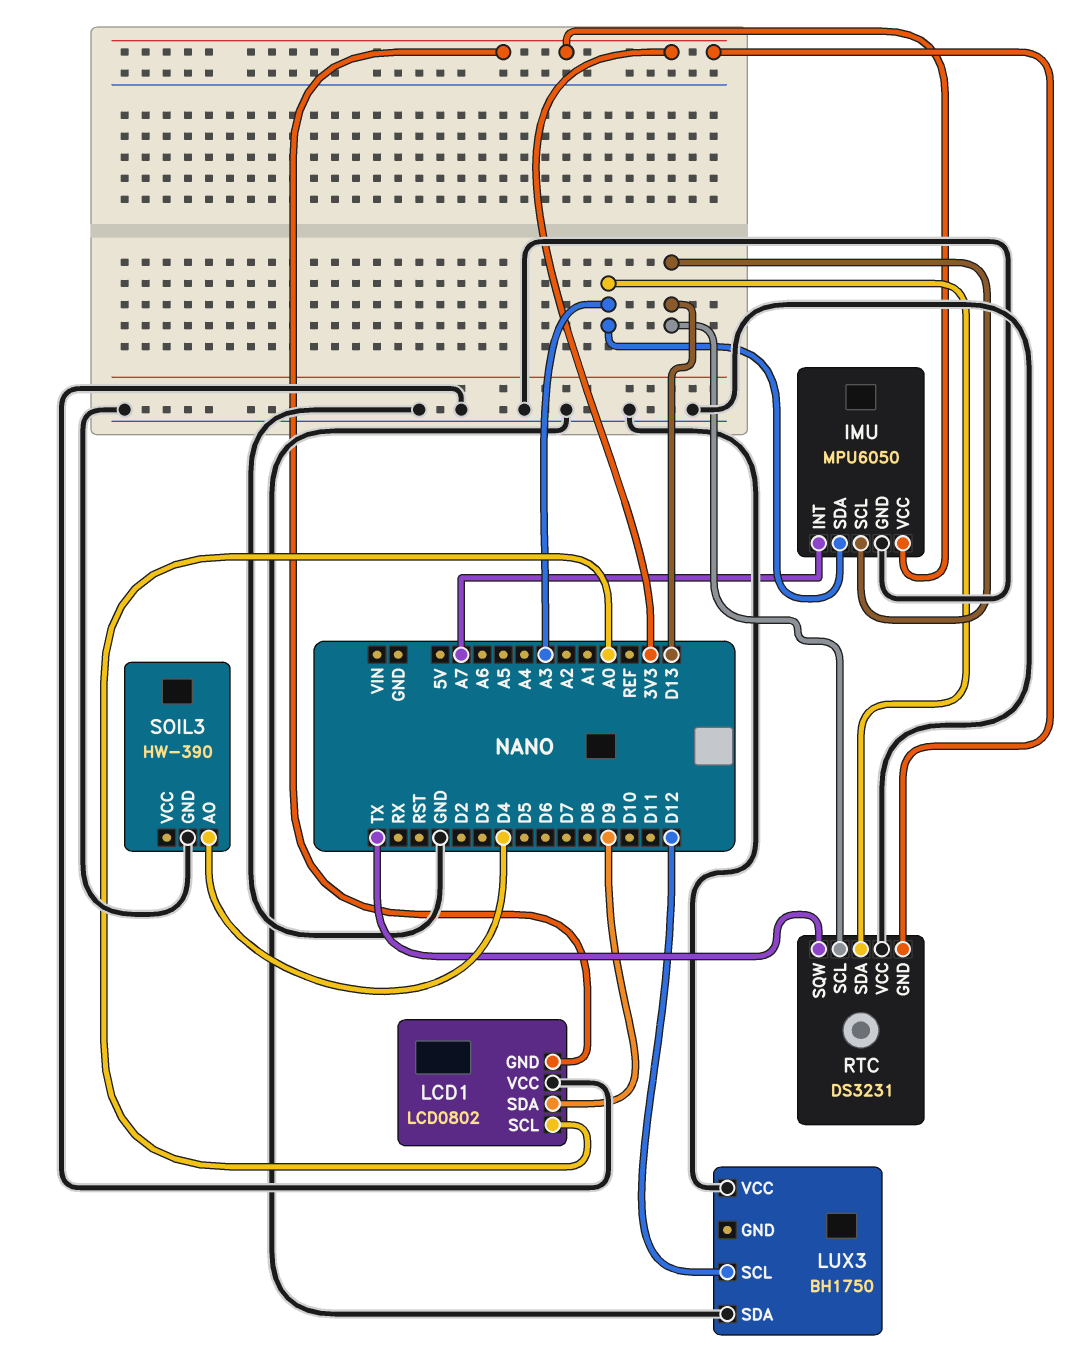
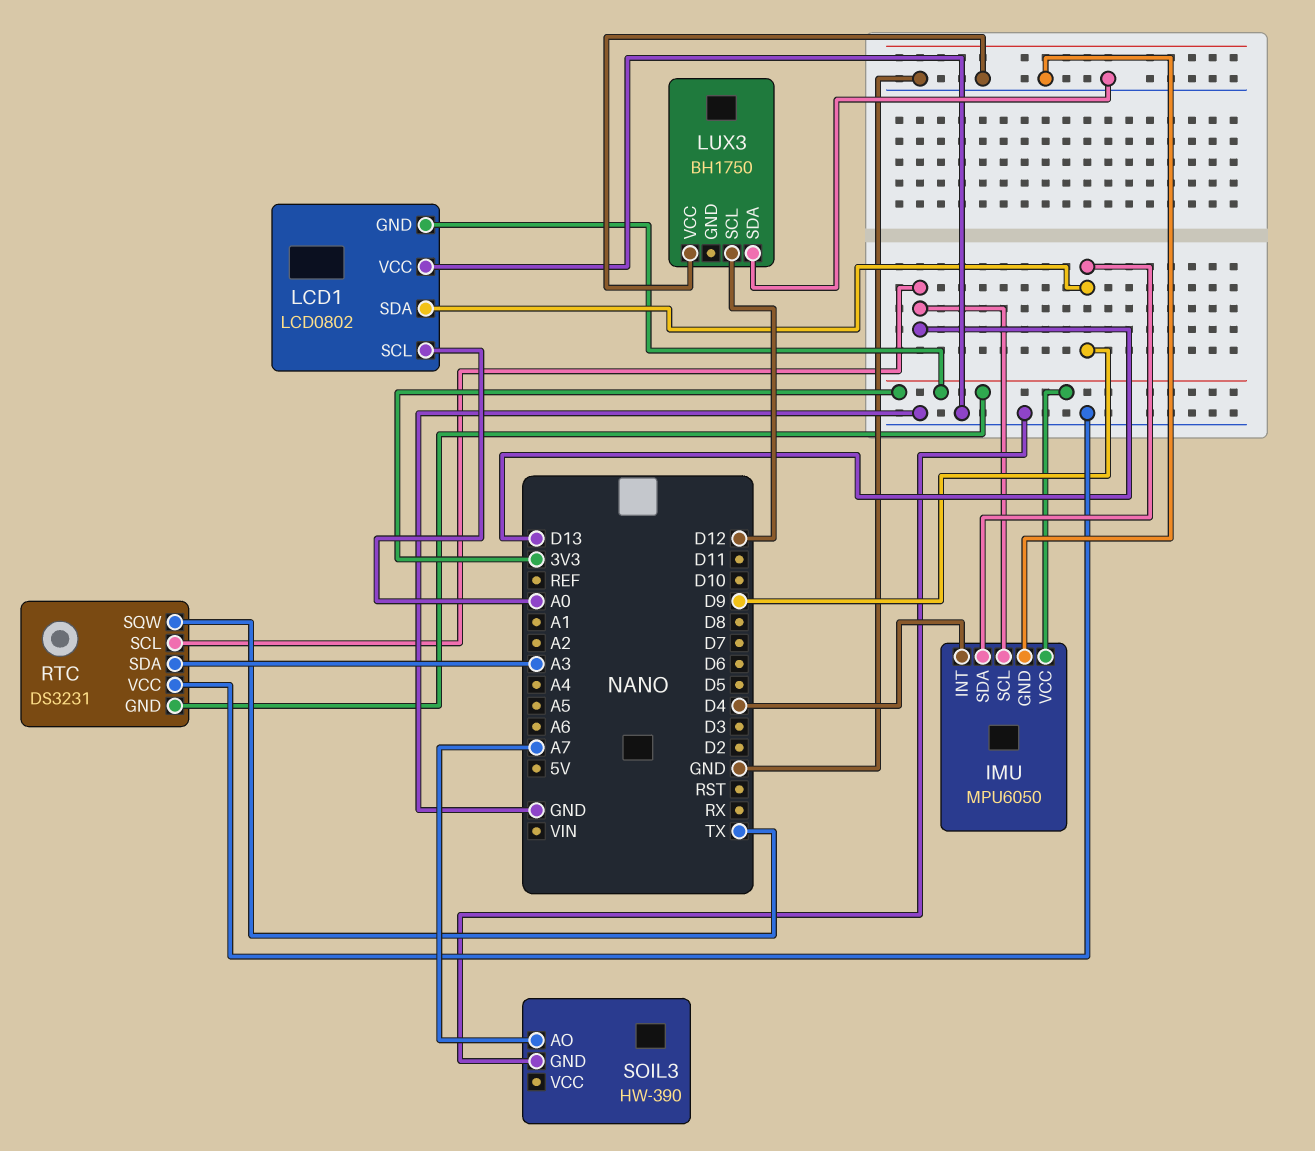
IMU pin INT: A7 -> D4
IMU pin SDA: A3 -> D9
SOIL3 pin AO: D4 -> A7

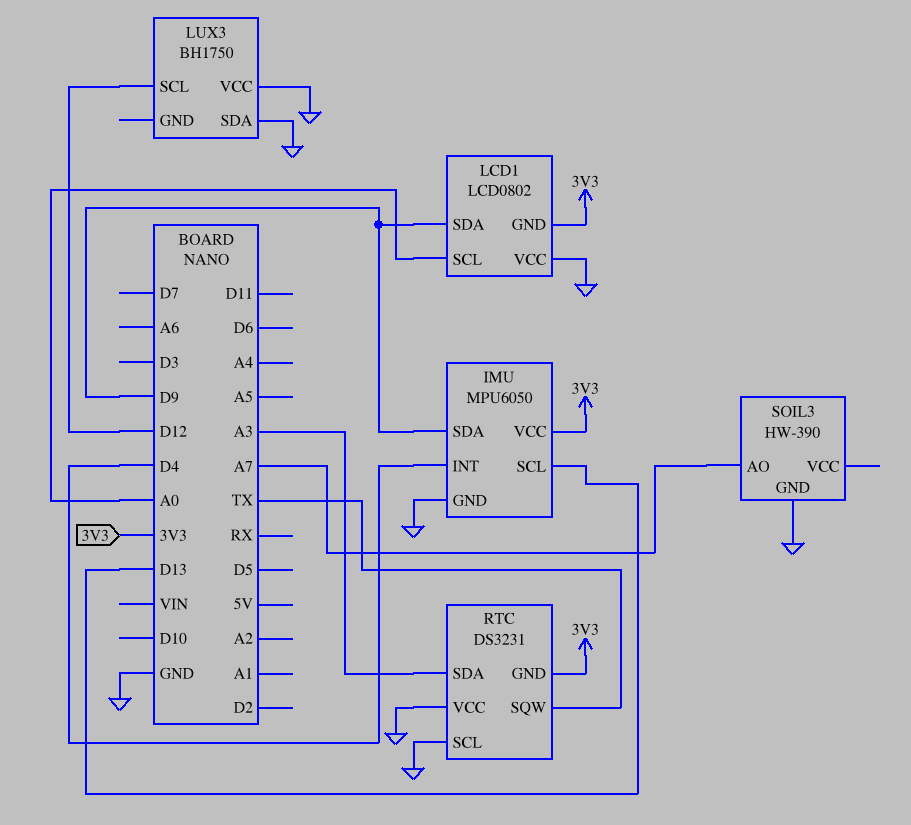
RTC pin SCL: D13 -> GND

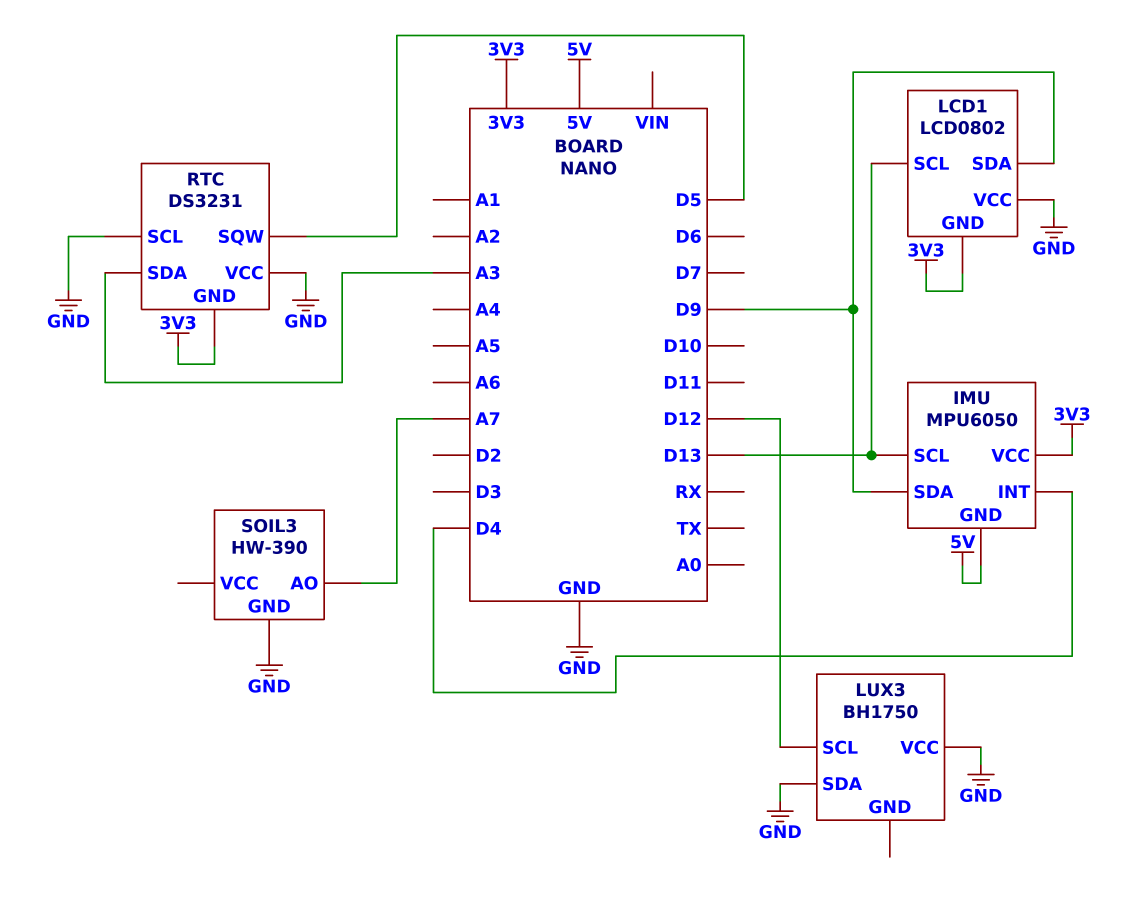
IMU pin GND: GND -> 5V
LCD1 pin SCL: A0 -> D13
RTC pin SQW: TX -> D5

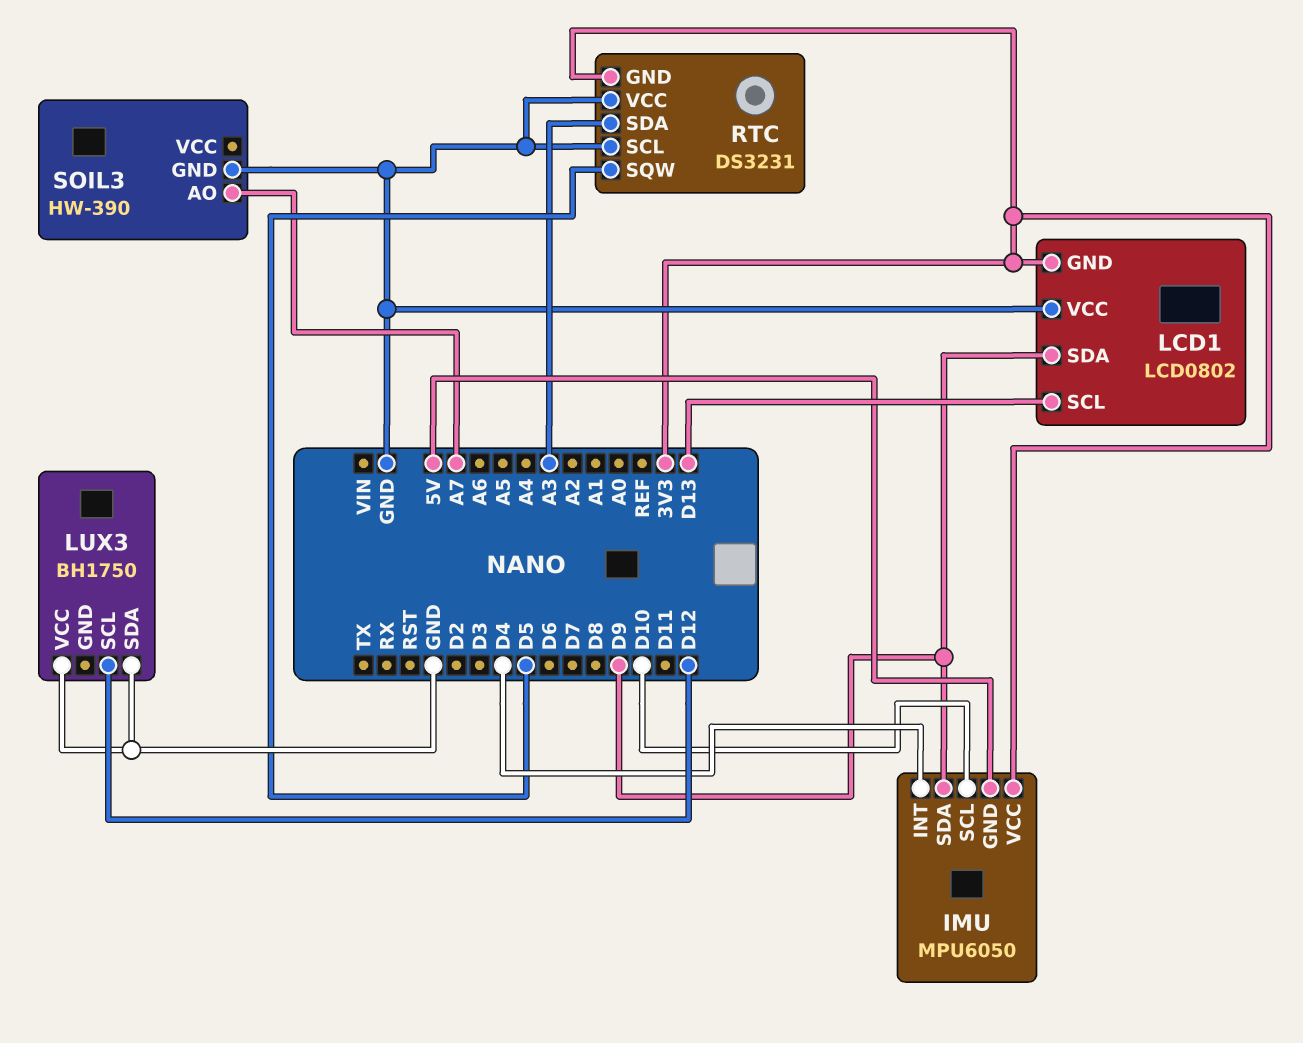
IMU pin SCL: D13 -> D10

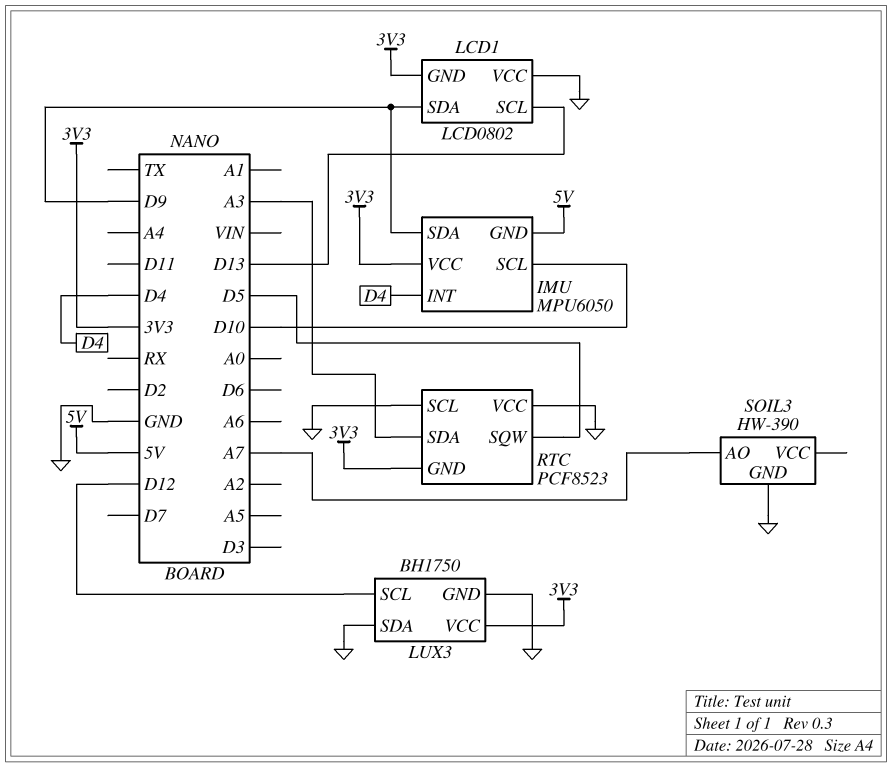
LUX3 pin GND: none -> GND
LUX3 pin VCC: GND -> 3V3
RTC: DS3231 -> PCF8523

